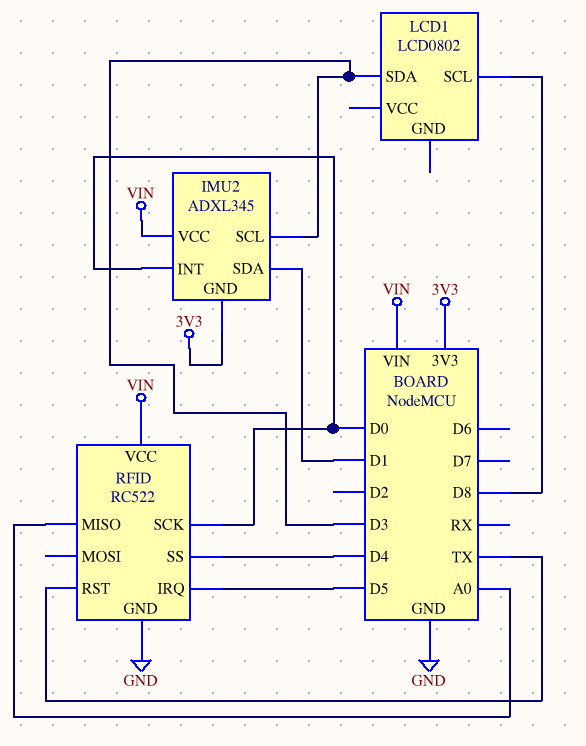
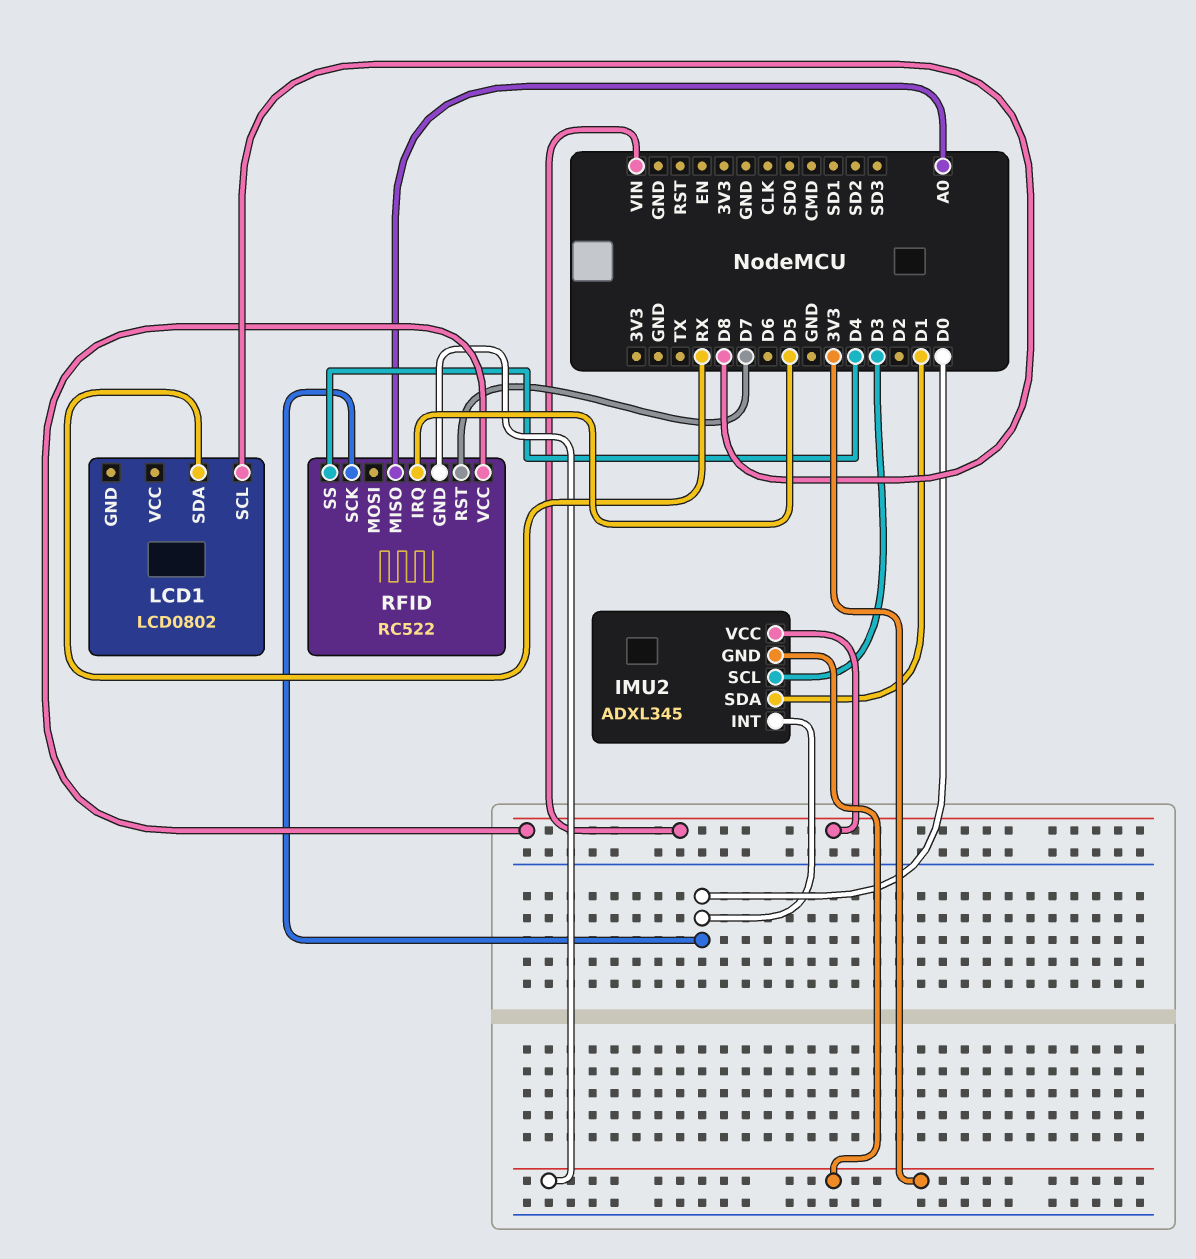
LCD1 pin SDA: D3 -> RX
RFID pin GND: GND -> 3V3
RFID pin RST: TX -> D7

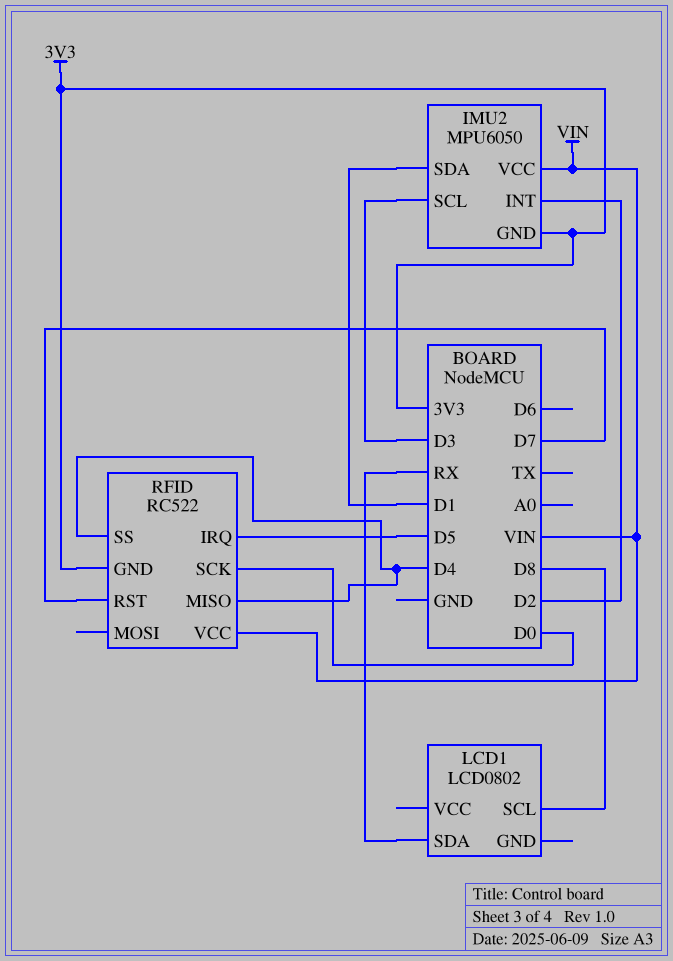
IMU2: ADXL345 -> MPU6050
IMU2 pin INT: D0 -> D2
RFID pin MISO: A0 -> D4

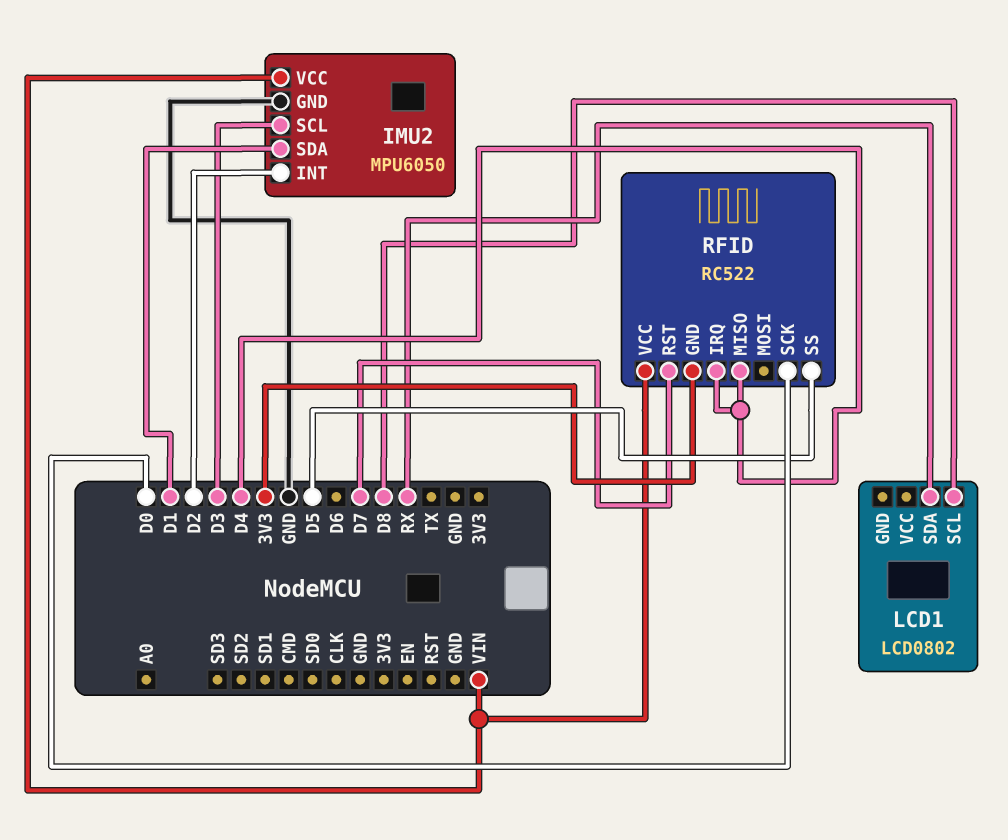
IMU2 pin GND: 3V3 -> GND
RFID pin IRQ: D5 -> D4
RFID pin SS: D4 -> D5

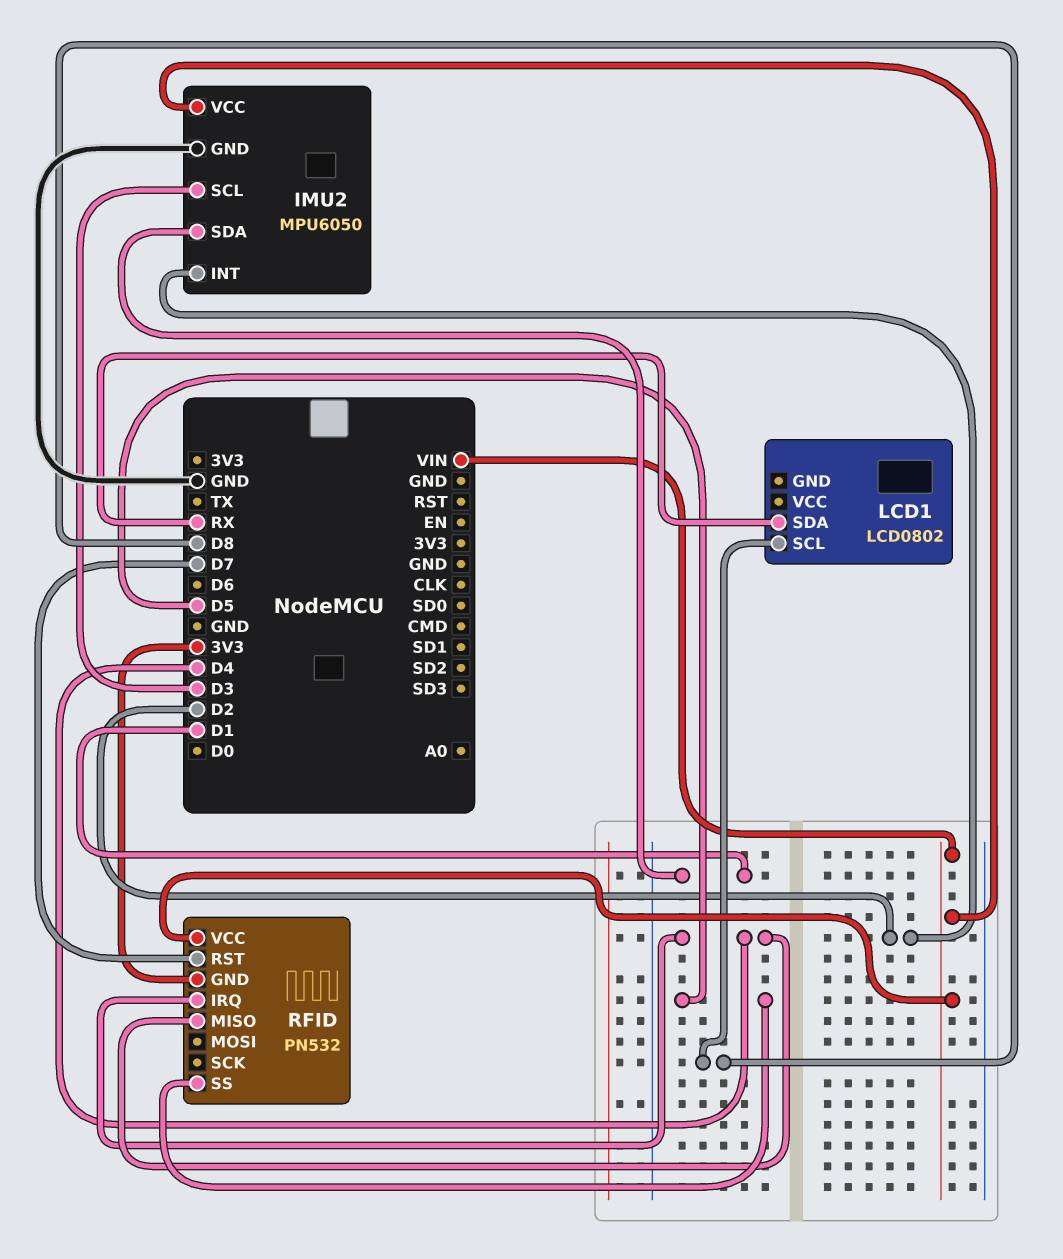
RFID: RC522 -> PN532
RFID pin SCK: D0 -> none

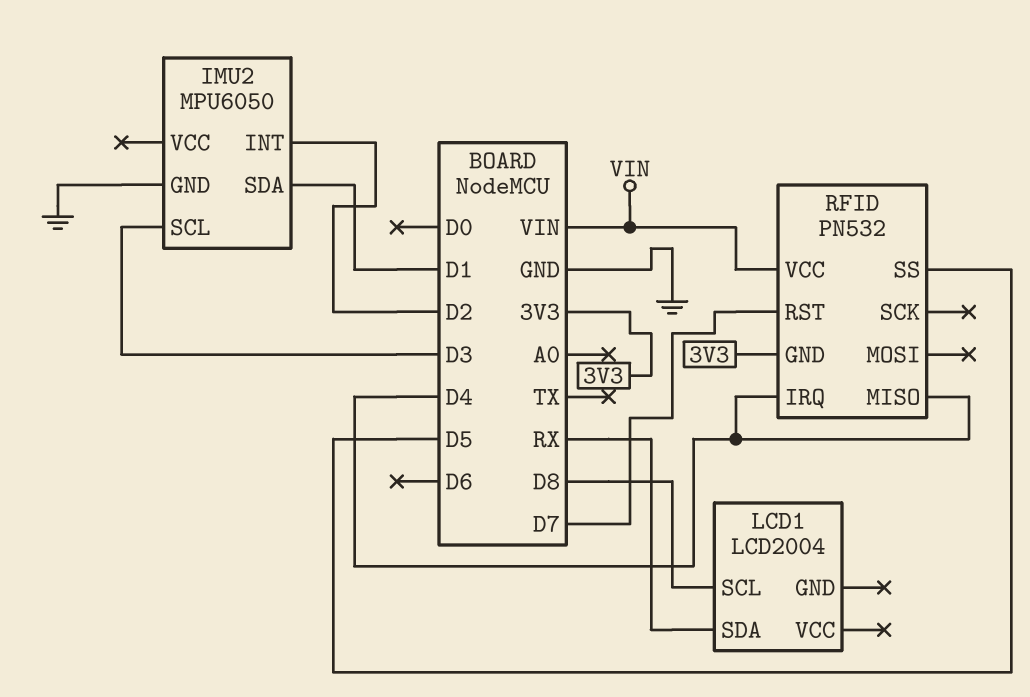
IMU2 pin VCC: VIN -> none
LCD1: LCD0802 -> LCD2004

